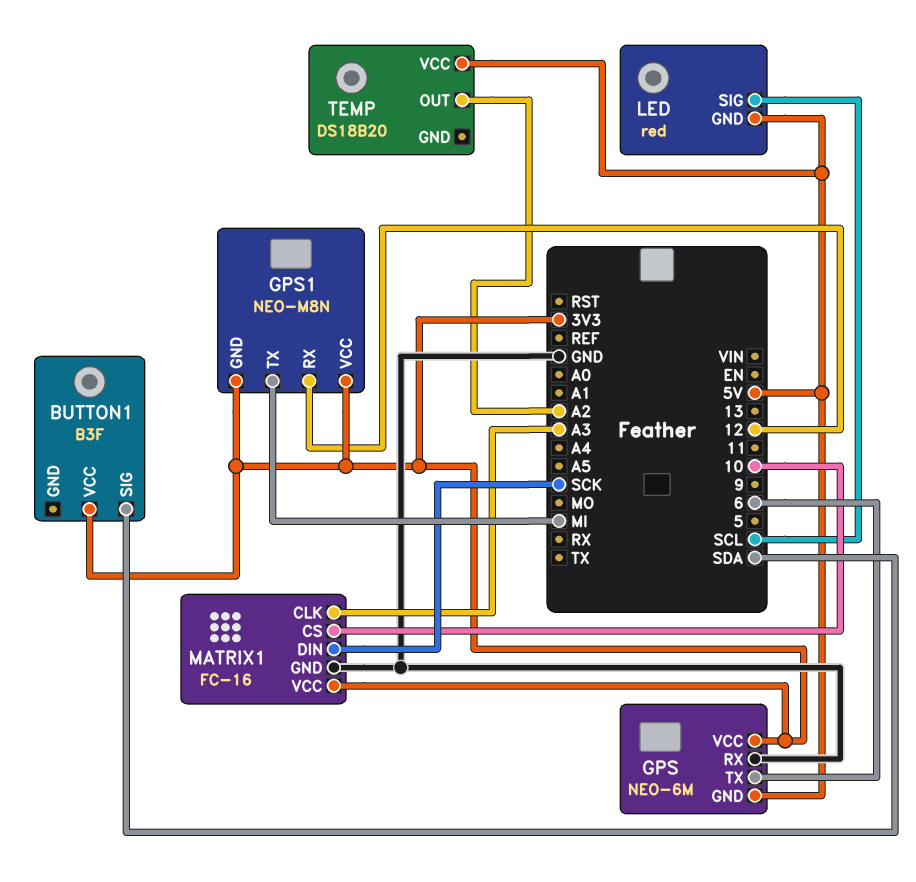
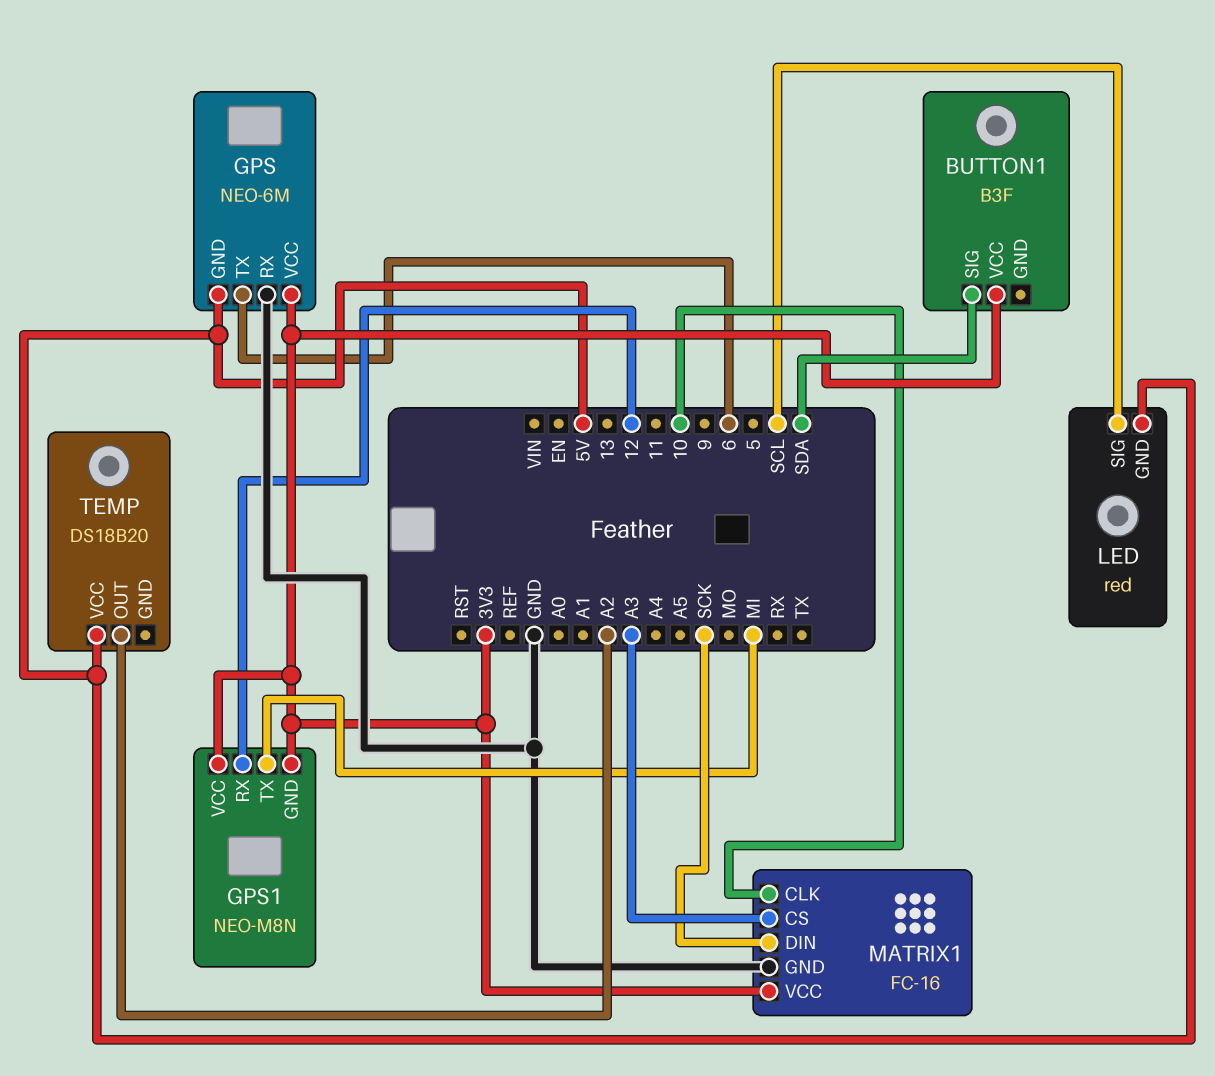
MATRIX1 pin CLK: A3 -> 10
MATRIX1 pin CS: 10 -> A3

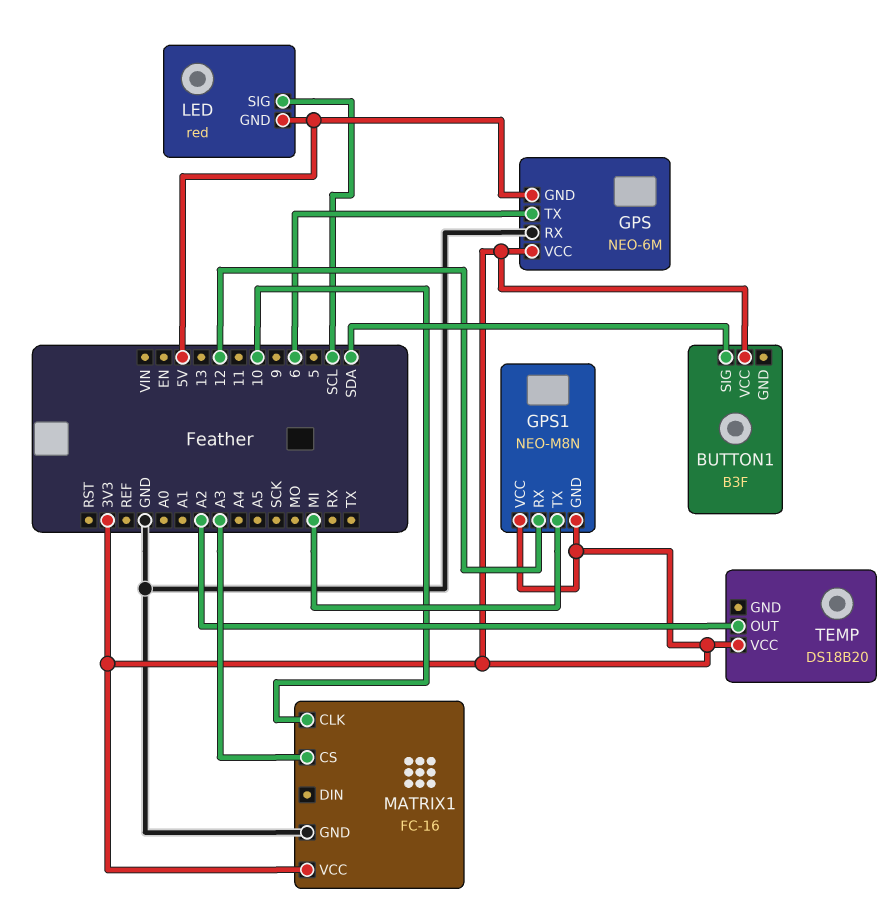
MATRIX1 pin DIN: SCK -> none
TEMP pin VCC: 5V -> 3V3

